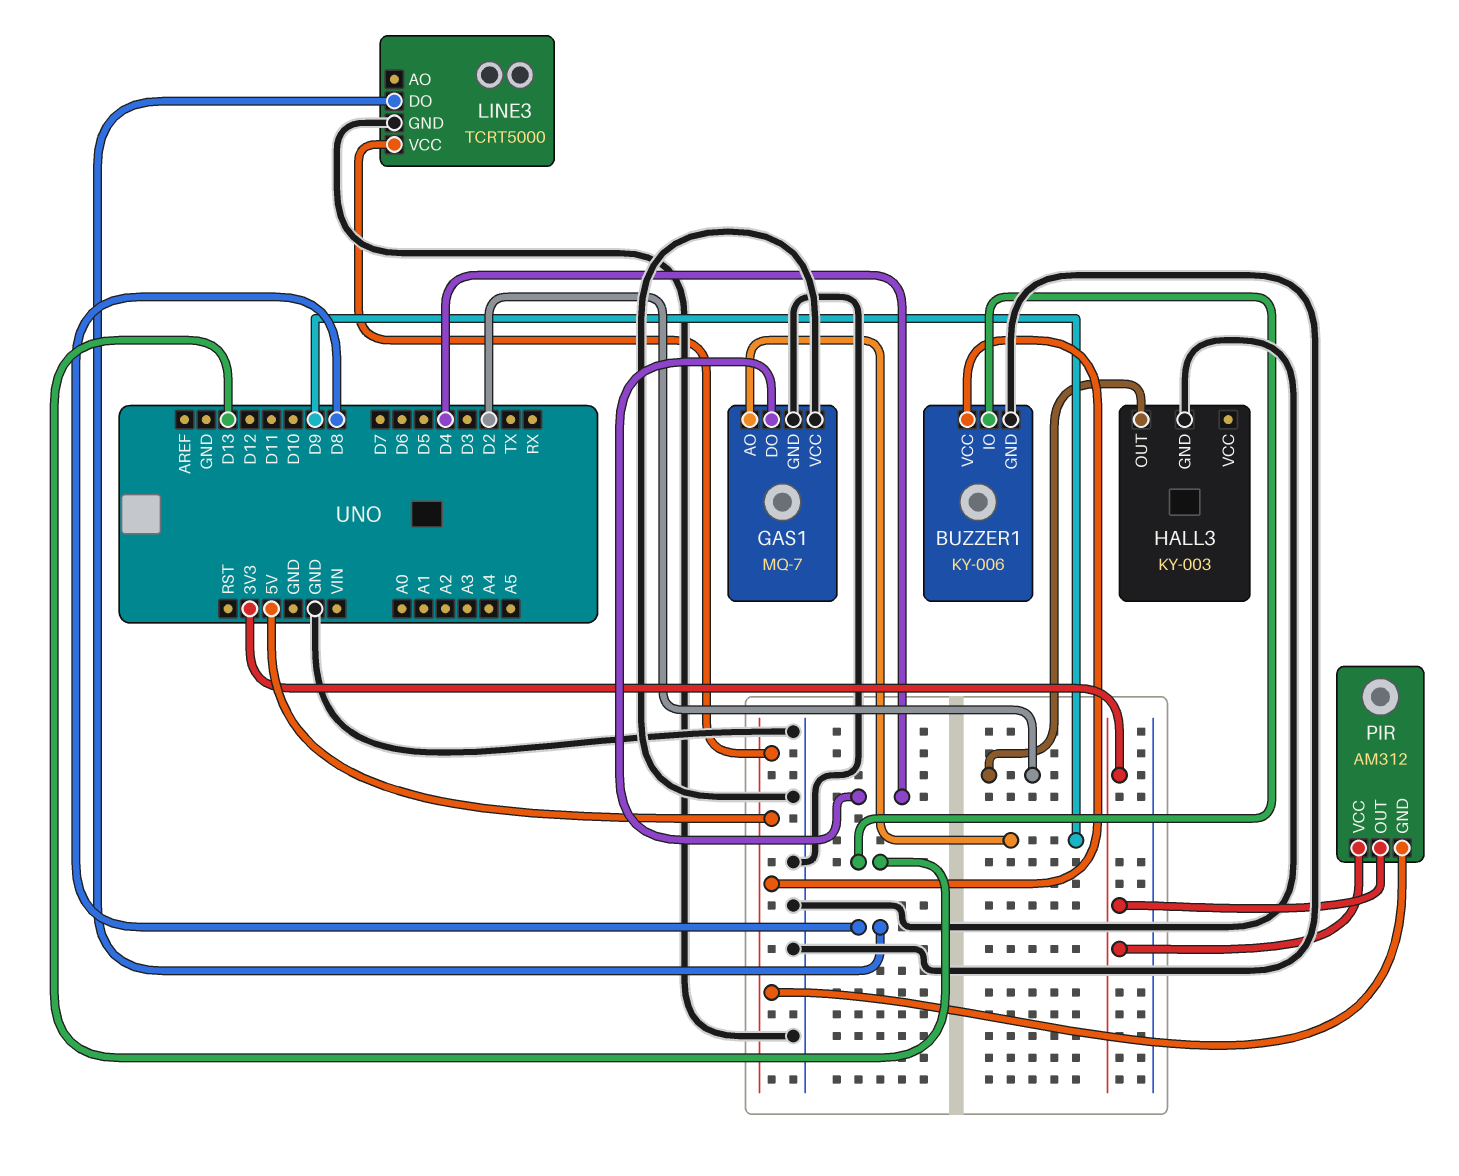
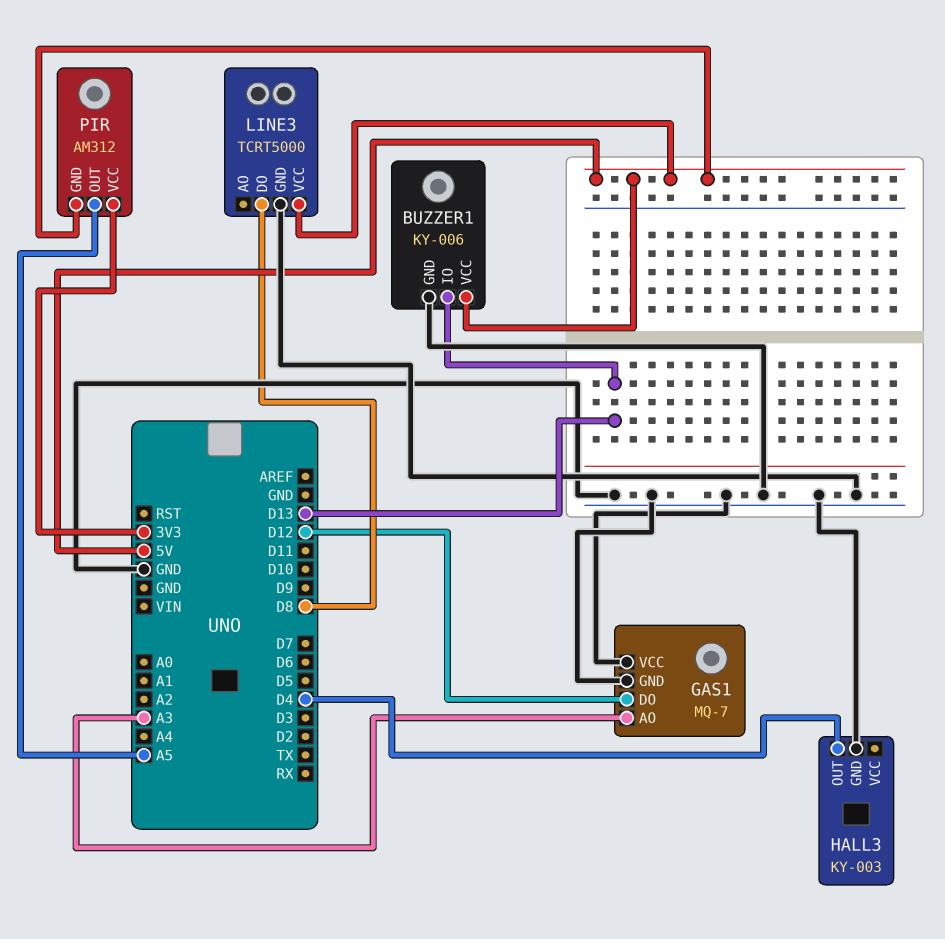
GAS1 pin AO: D9 -> A3
GAS1 pin DO: D4 -> D12
HALL3 pin OUT: D2 -> D4
PIR pin OUT: 3V3 -> A5

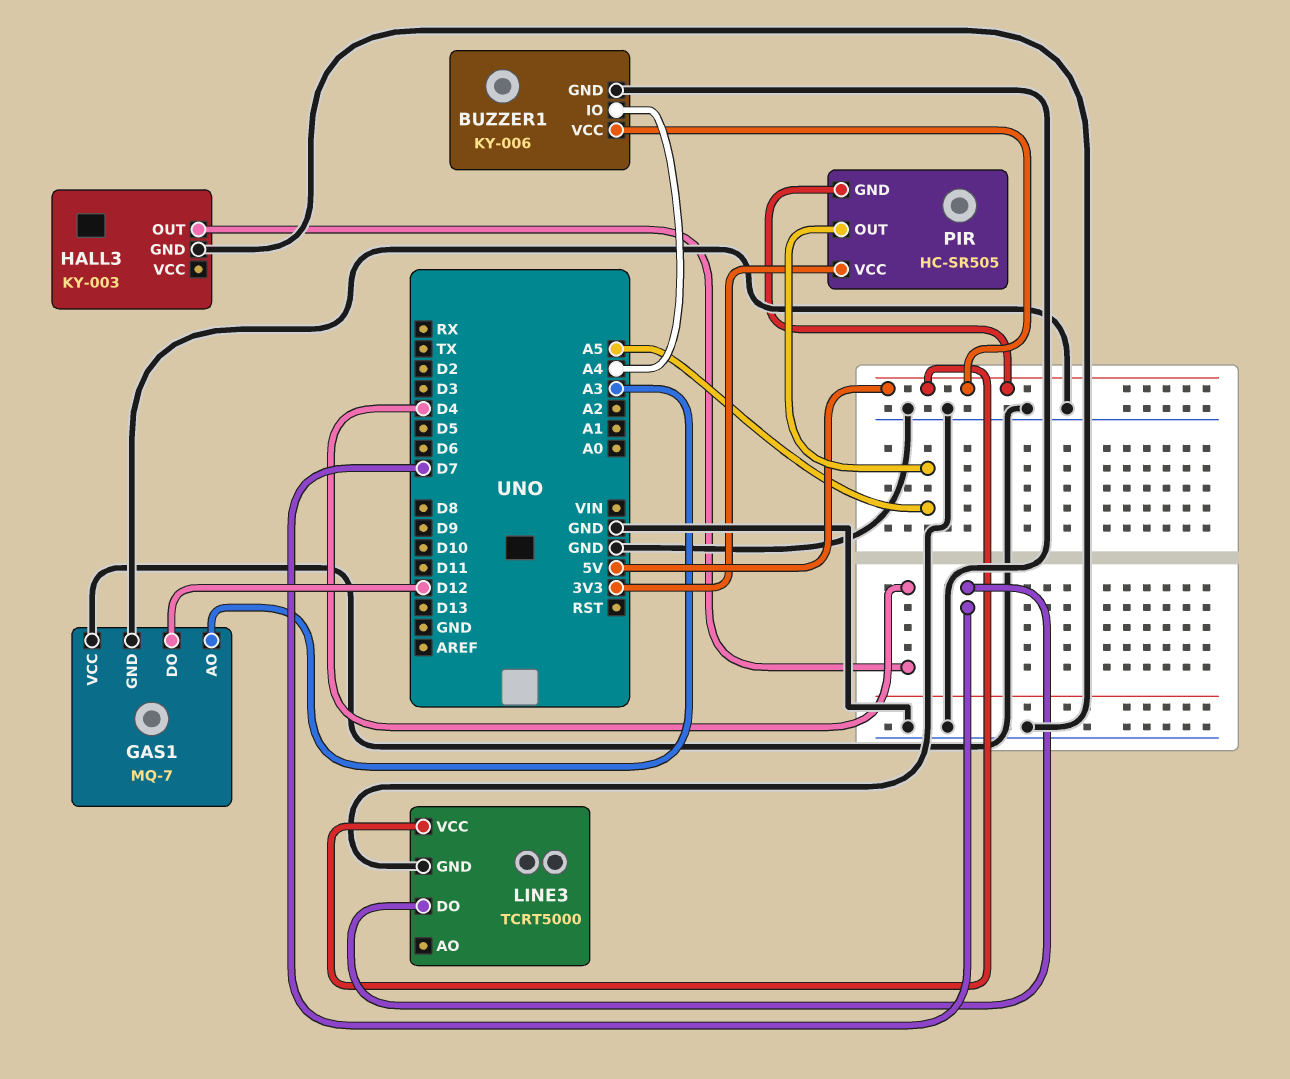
BUZZER1 pin IO: D13 -> A4
LINE3 pin DO: D8 -> D7
PIR: AM312 -> HC-SR505

